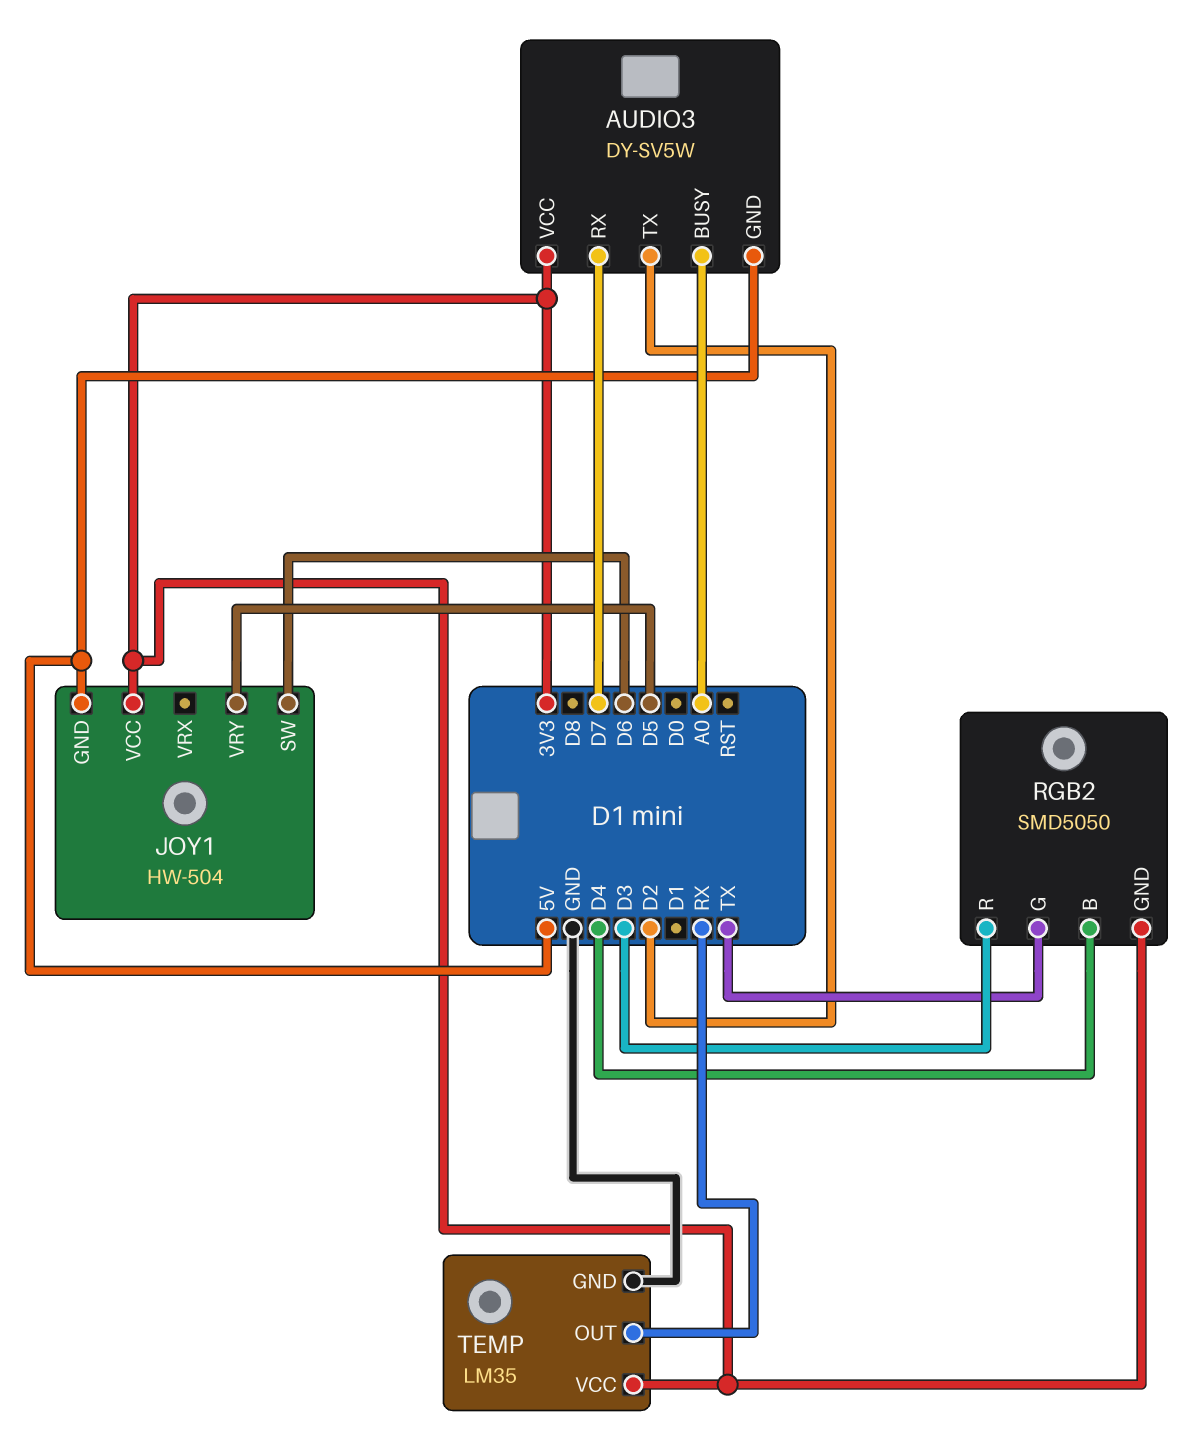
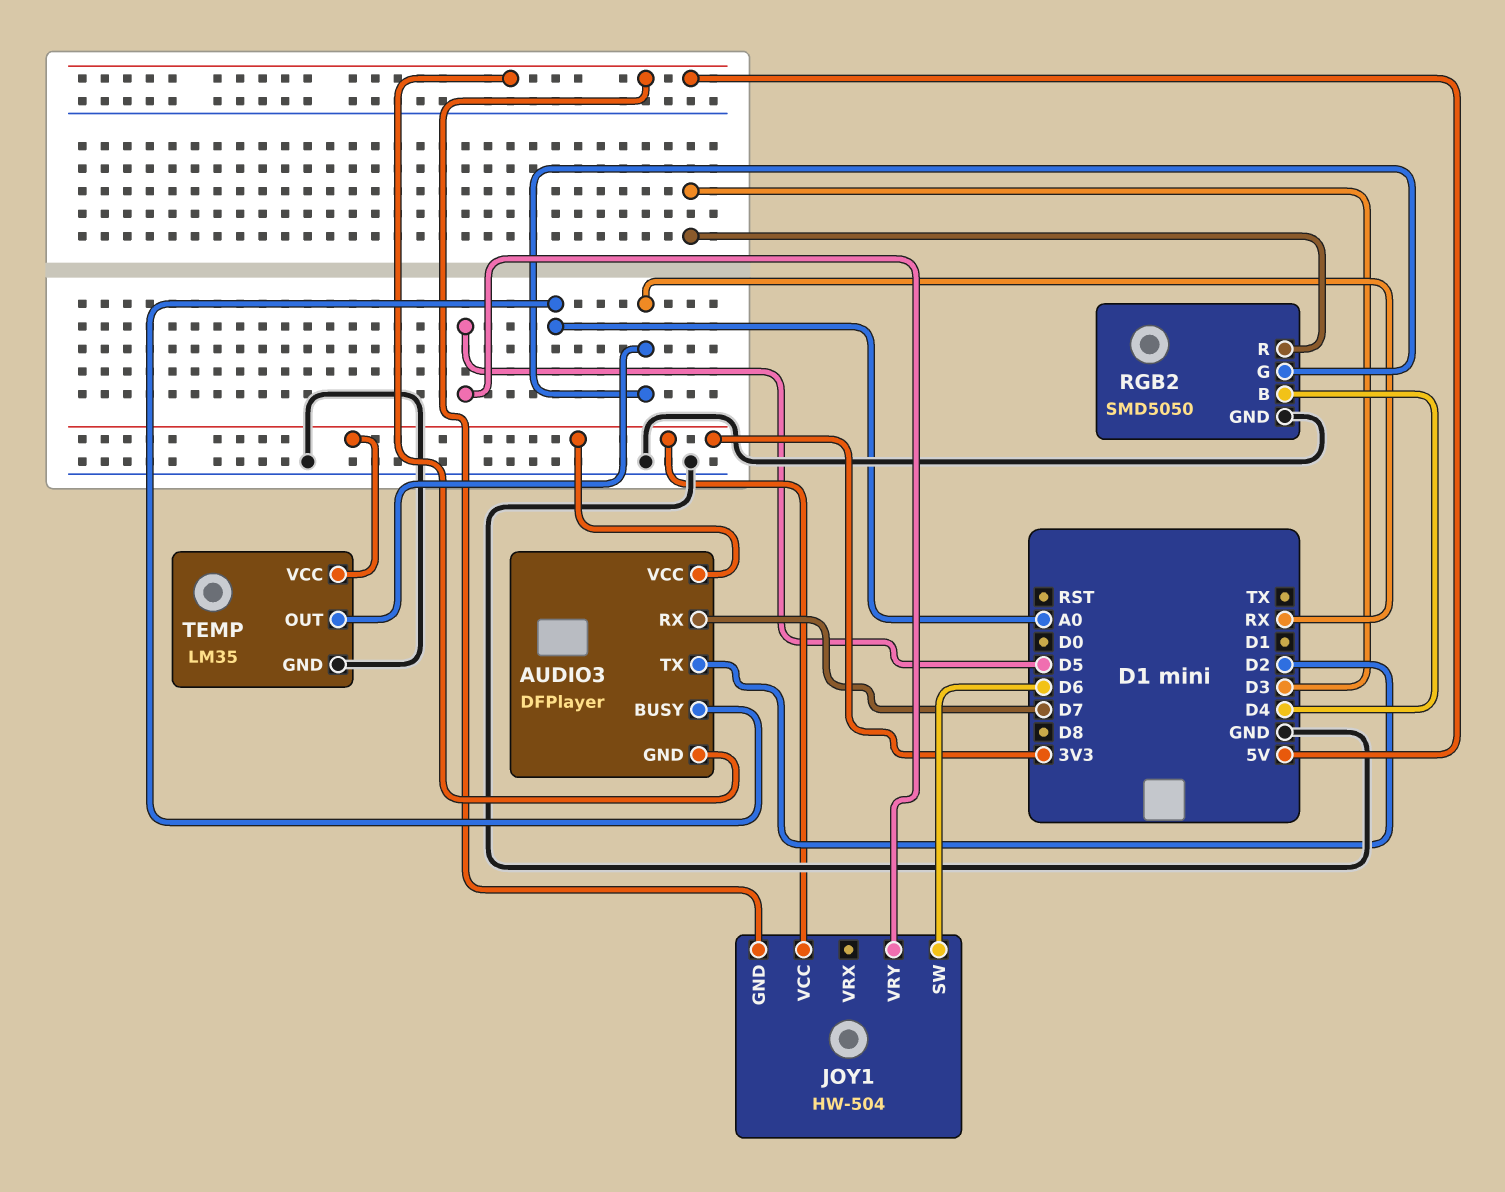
AUDIO3: DY-SV5W -> DFPlayer
RGB2 pin G: TX -> RX
RGB2 pin GND: 3V3 -> GND

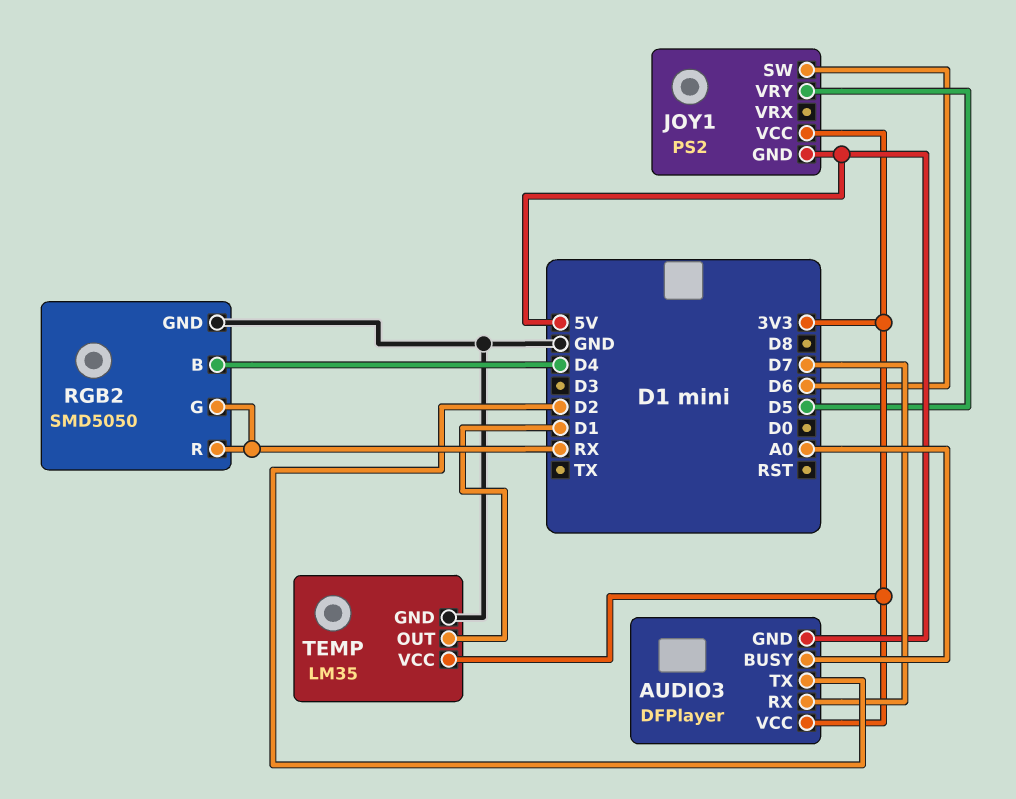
JOY1: HW-504 -> PS2
RGB2 pin R: D3 -> RX
TEMP pin OUT: RX -> D1

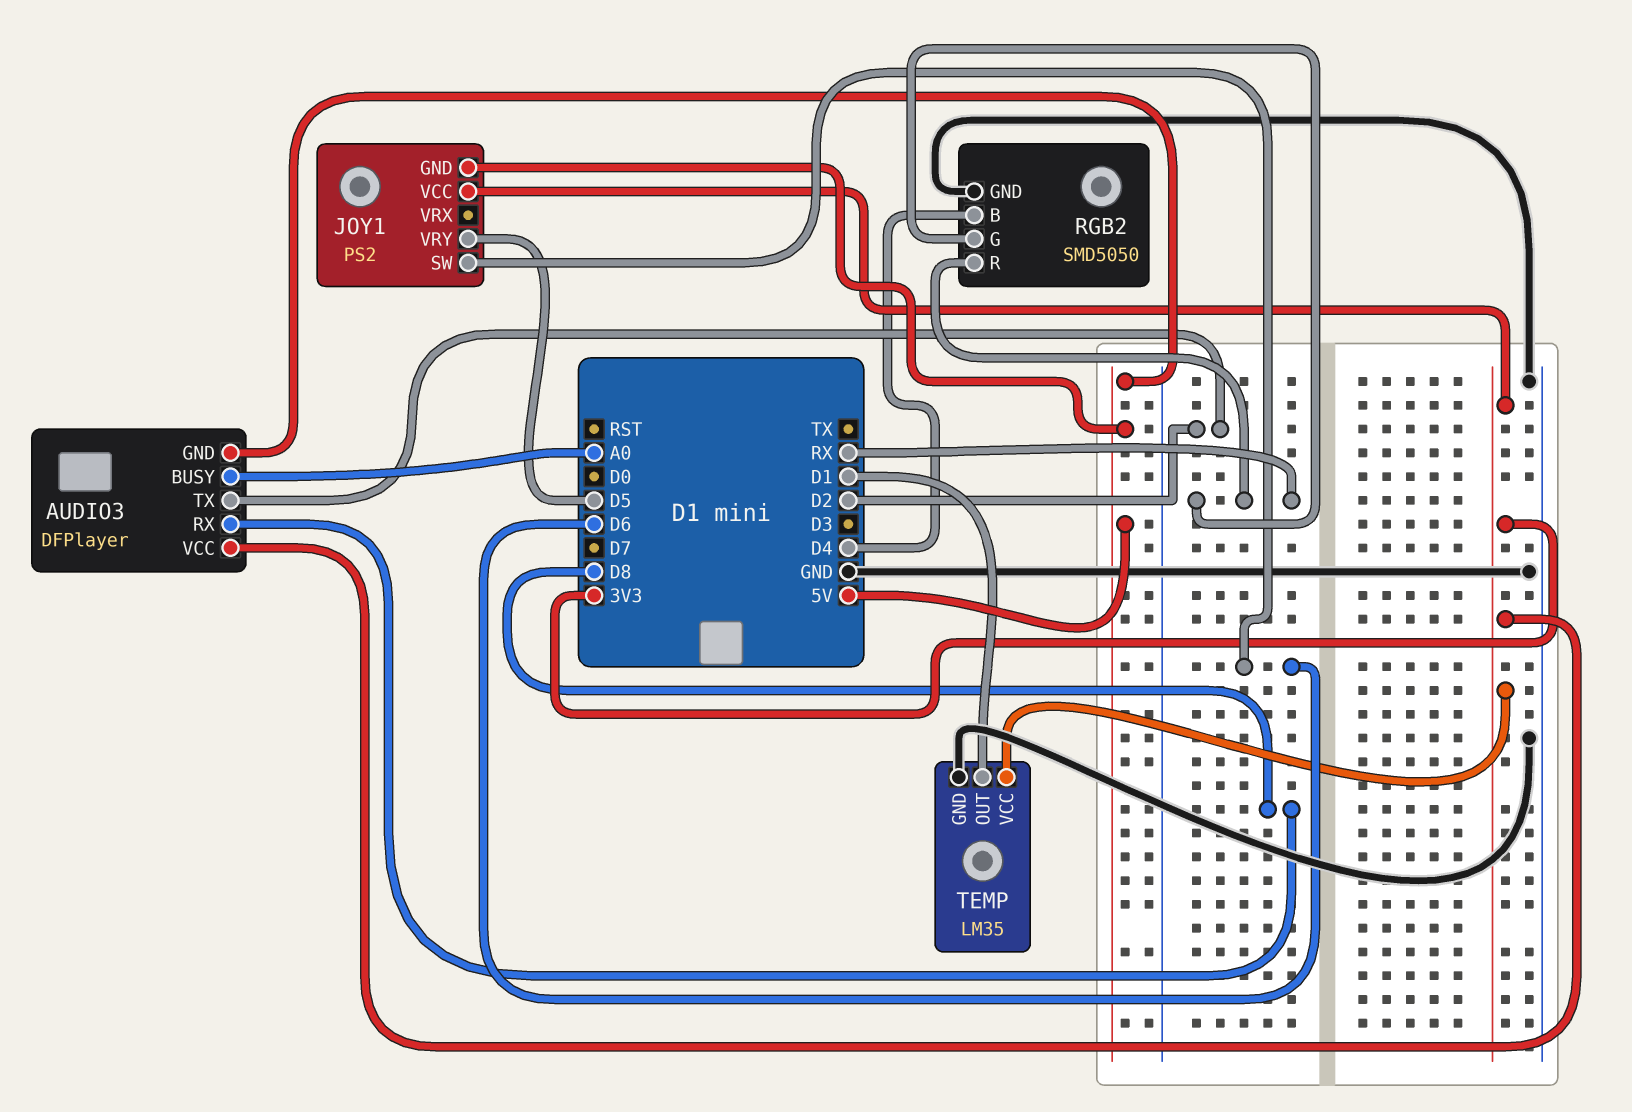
AUDIO3 pin RX: D7 -> D8

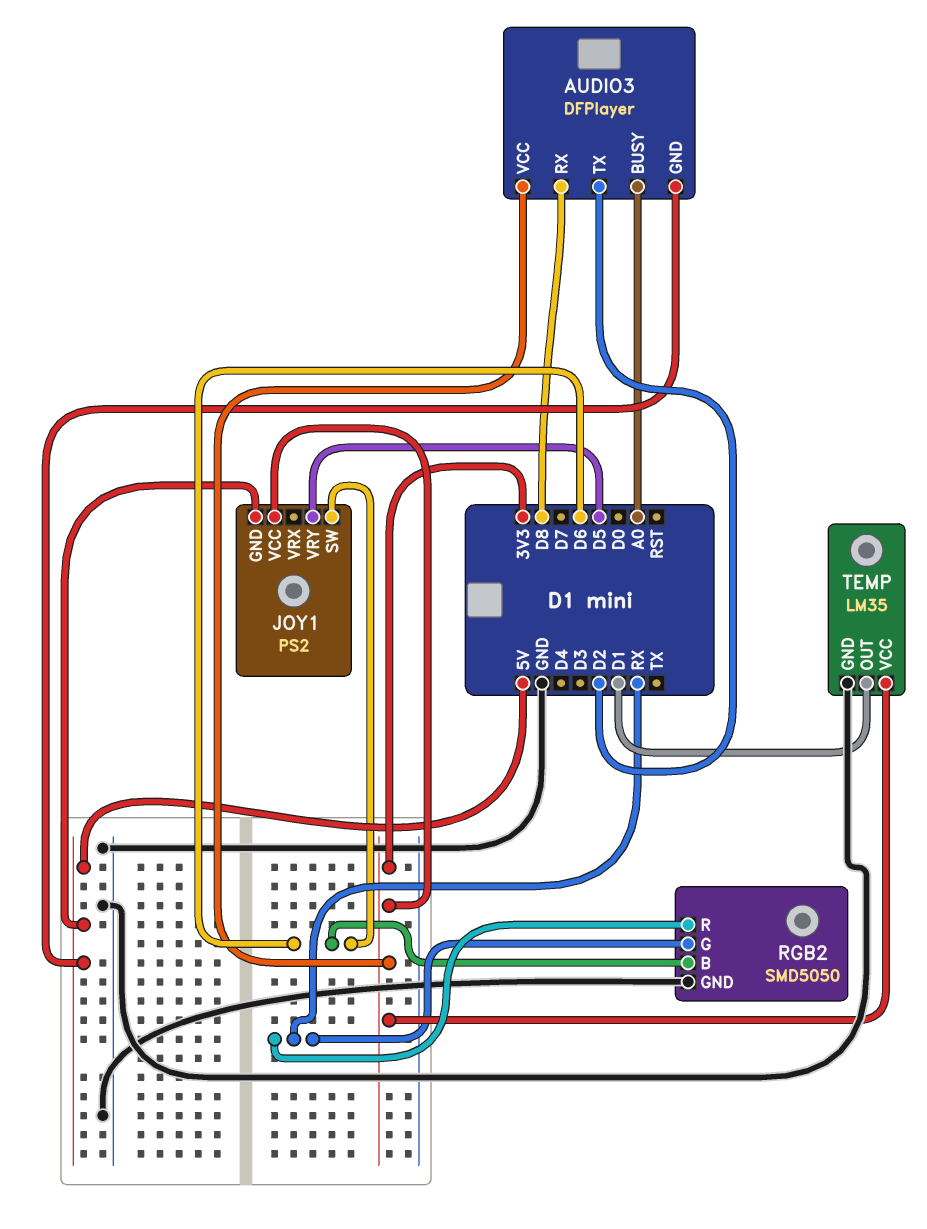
RGB2 pin B: D4 -> D6

